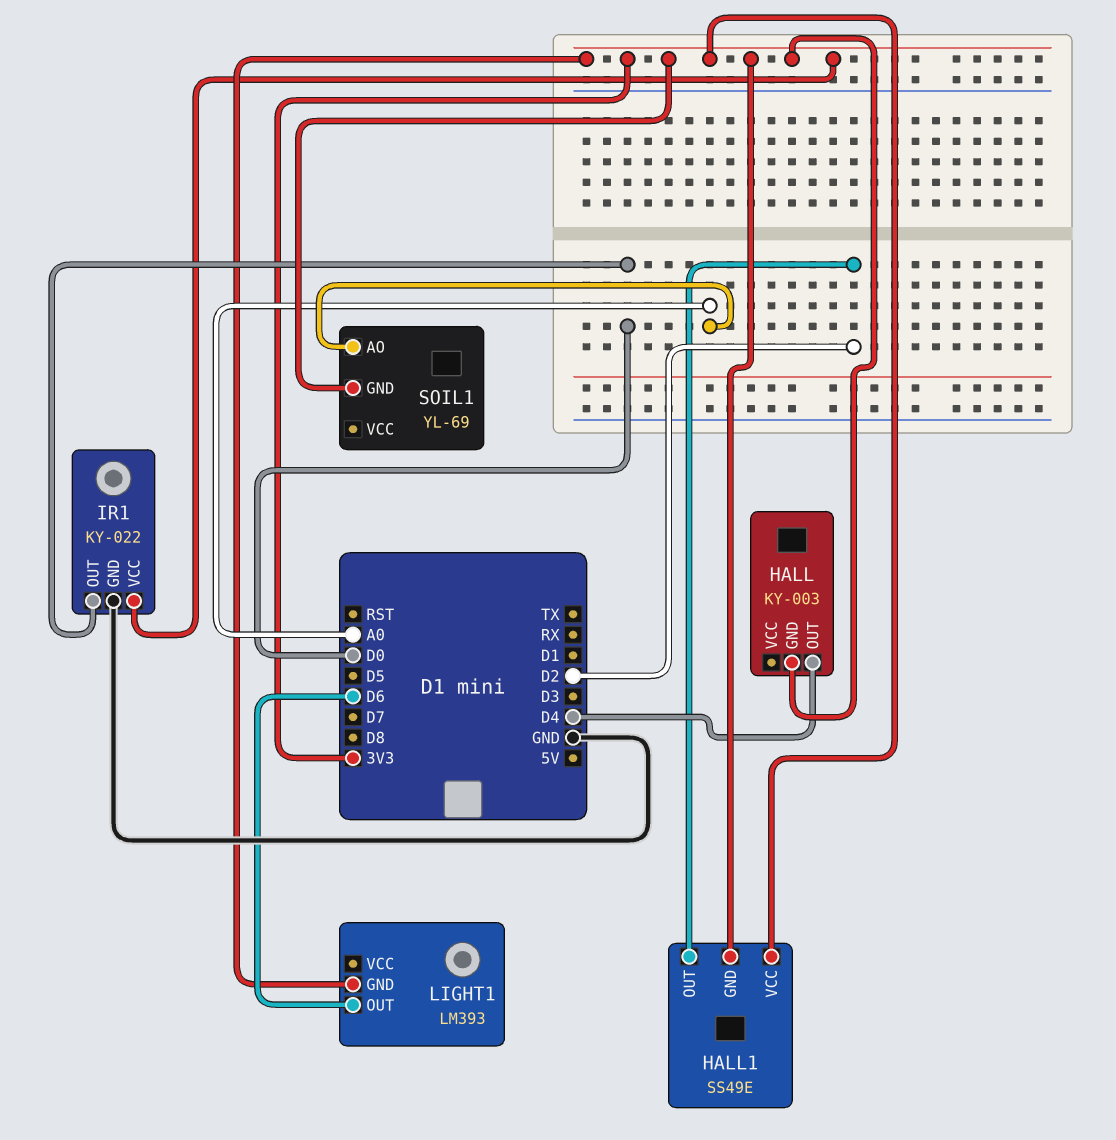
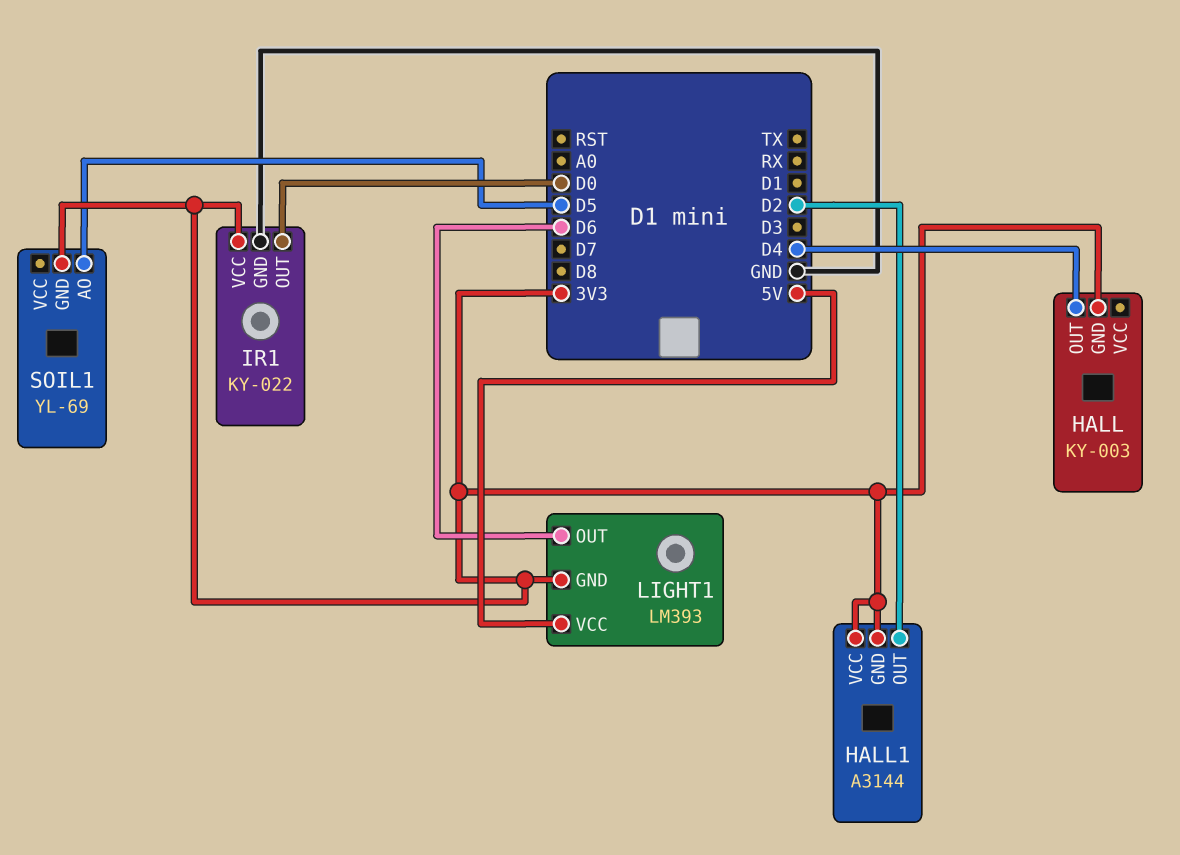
HALL1: SS49E -> A3144
LIGHT1 pin VCC: none -> 5V
SOIL1 pin AO: A0 -> D5

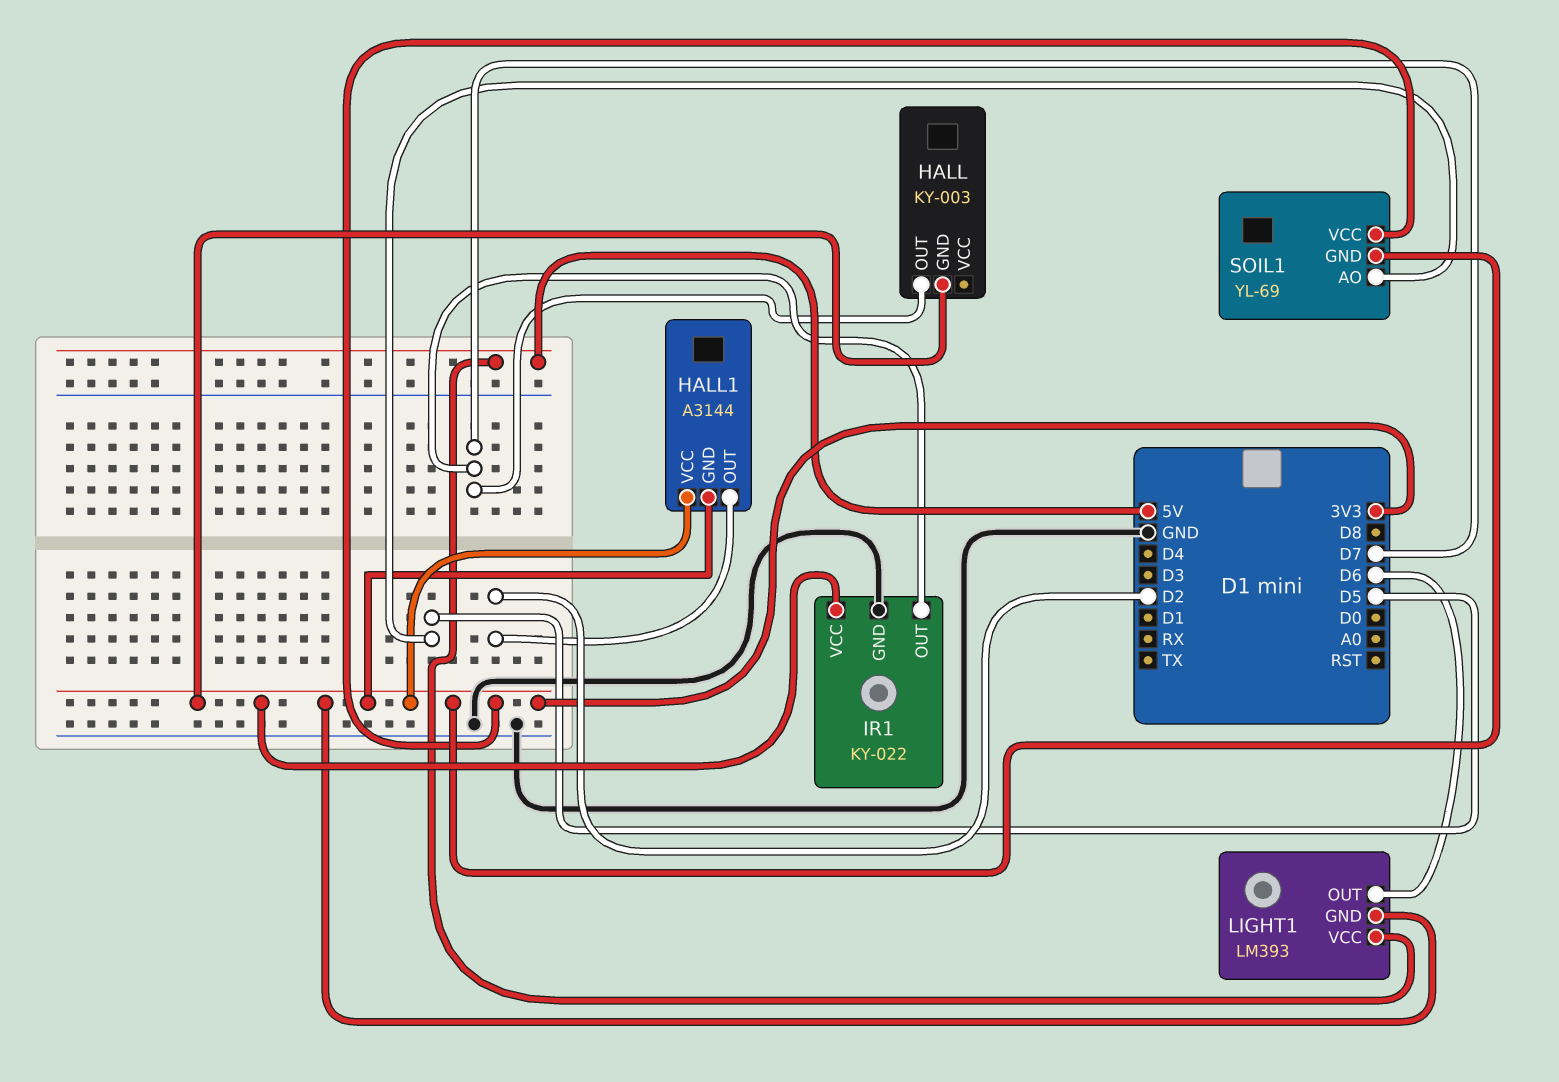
HALL pin OUT: D4 -> D7
IR1 pin OUT: D0 -> D7
SOIL1 pin VCC: none -> 3V3

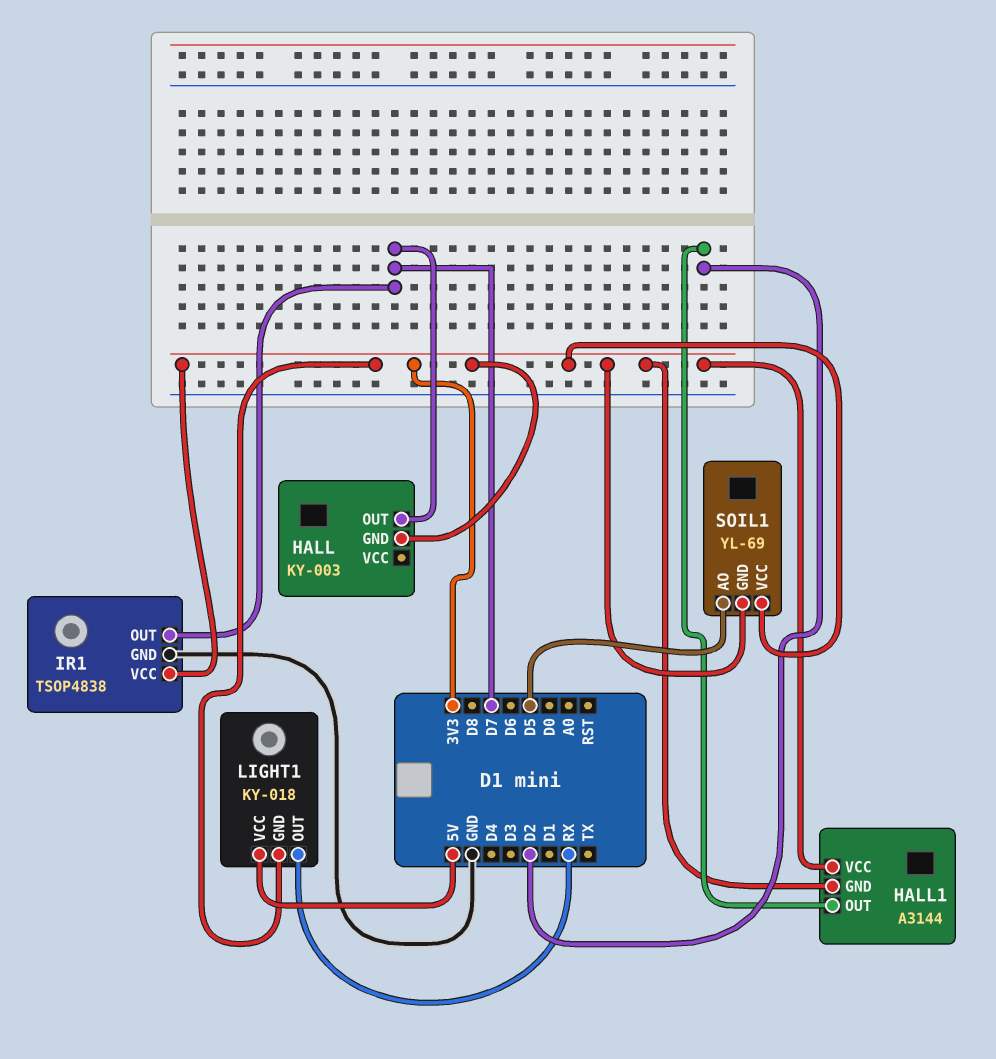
IR1: KY-022 -> TSOP4838
LIGHT1: LM393 -> KY-018
LIGHT1 pin OUT: D6 -> RX

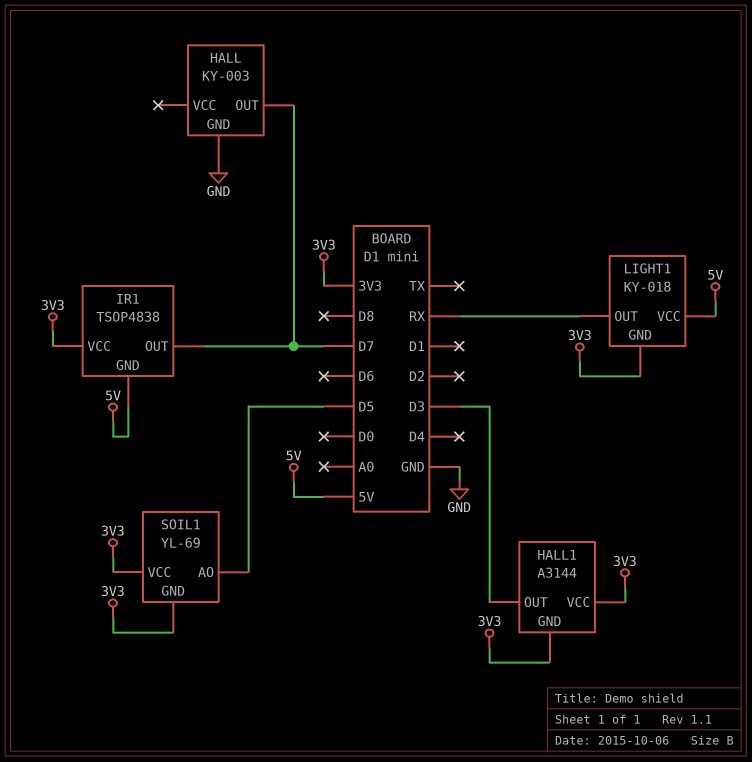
HALL pin GND: 3V3 -> GND
HALL1 pin OUT: D2 -> D3
IR1 pin GND: GND -> 5V

